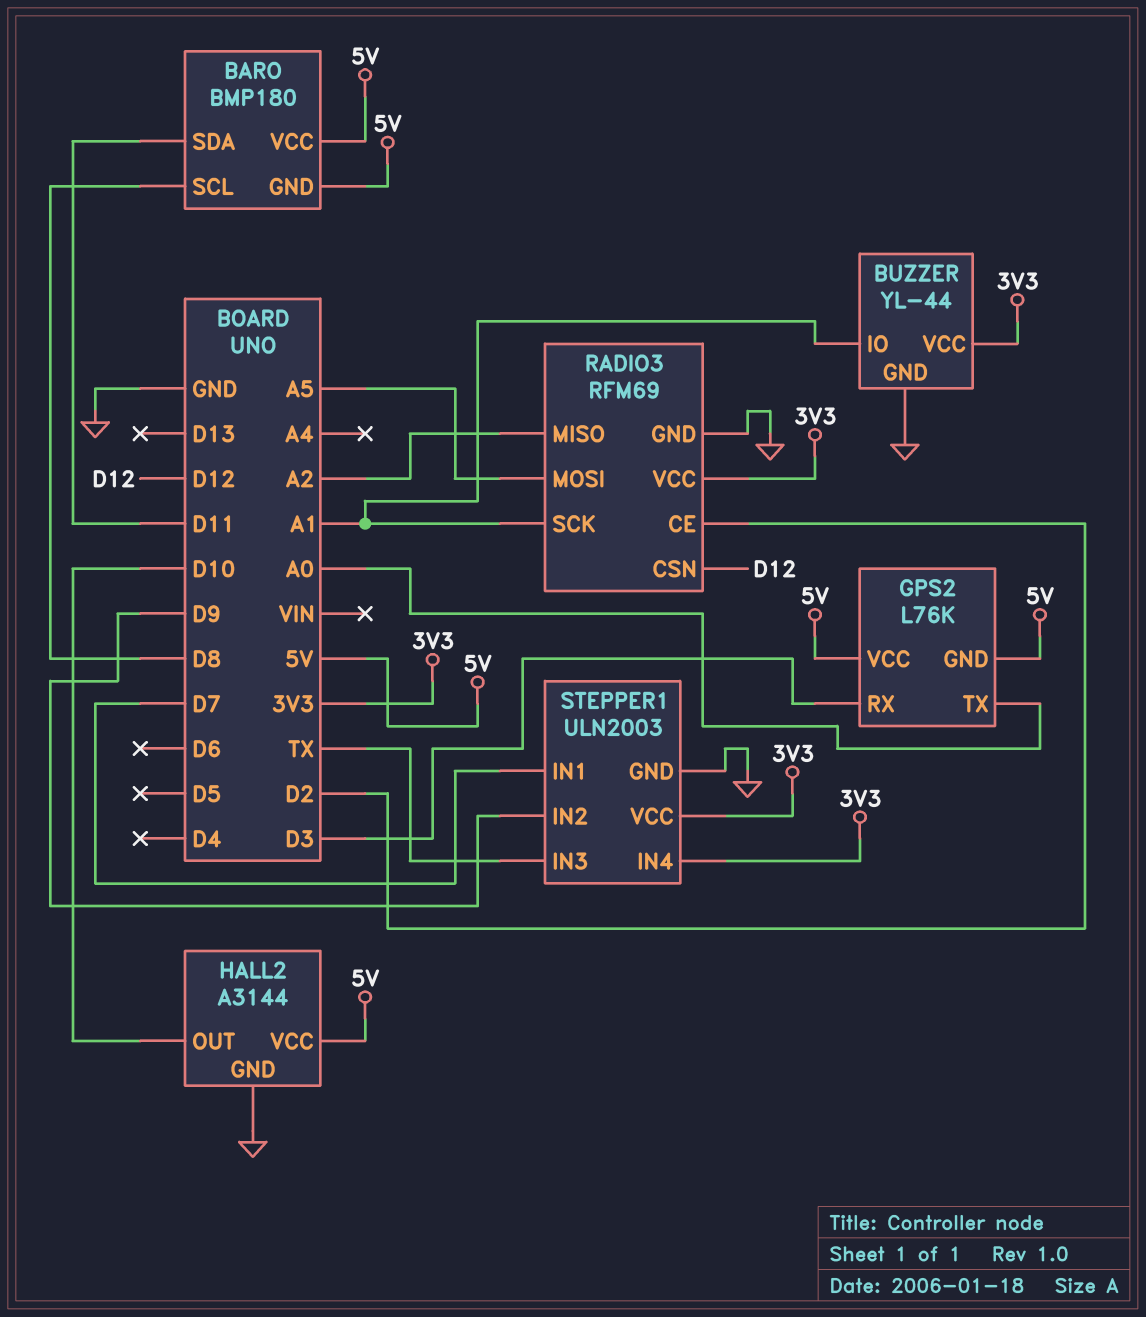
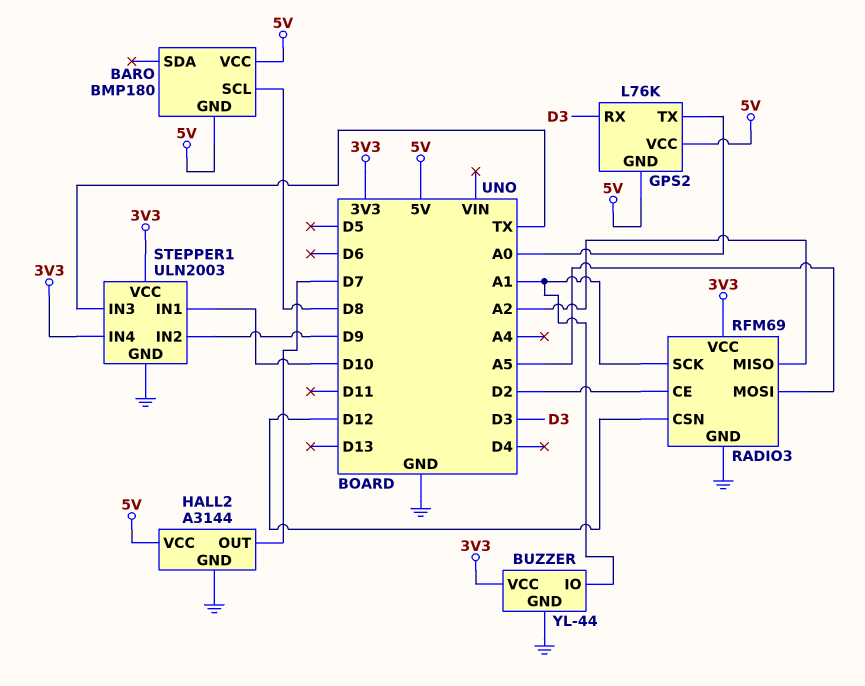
BARO pin SDA: D11 -> none
HALL2 pin OUT: D10 -> D7
STEPPER1 pin IN1: D7 -> D10

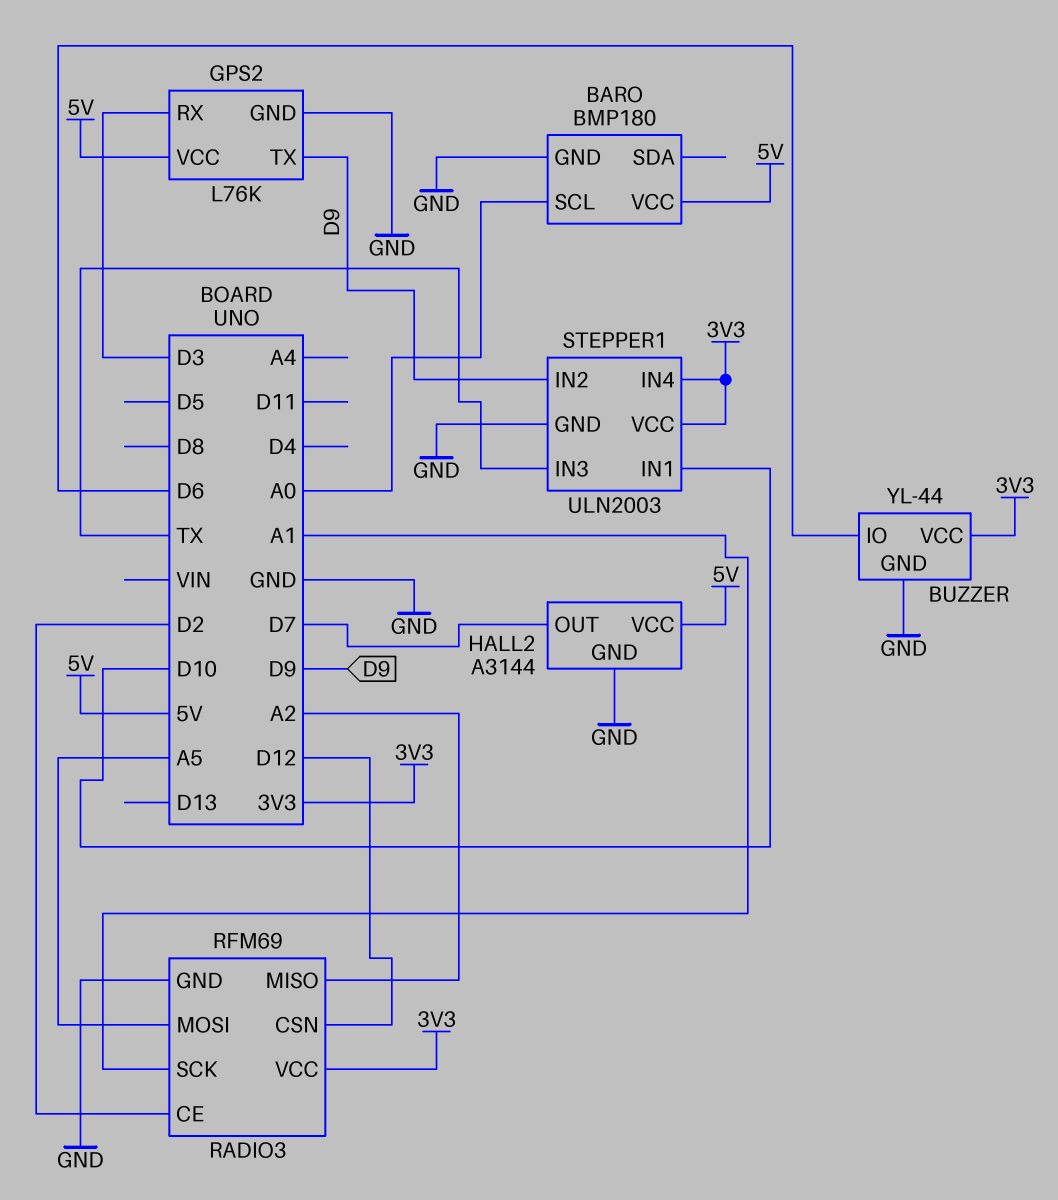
BARO pin GND: 5V -> GND
BARO pin SCL: D8 -> A0
BUZZER pin IO: A1 -> D6
GPS2 pin GND: 5V -> GND
GPS2 pin TX: A0 -> D9

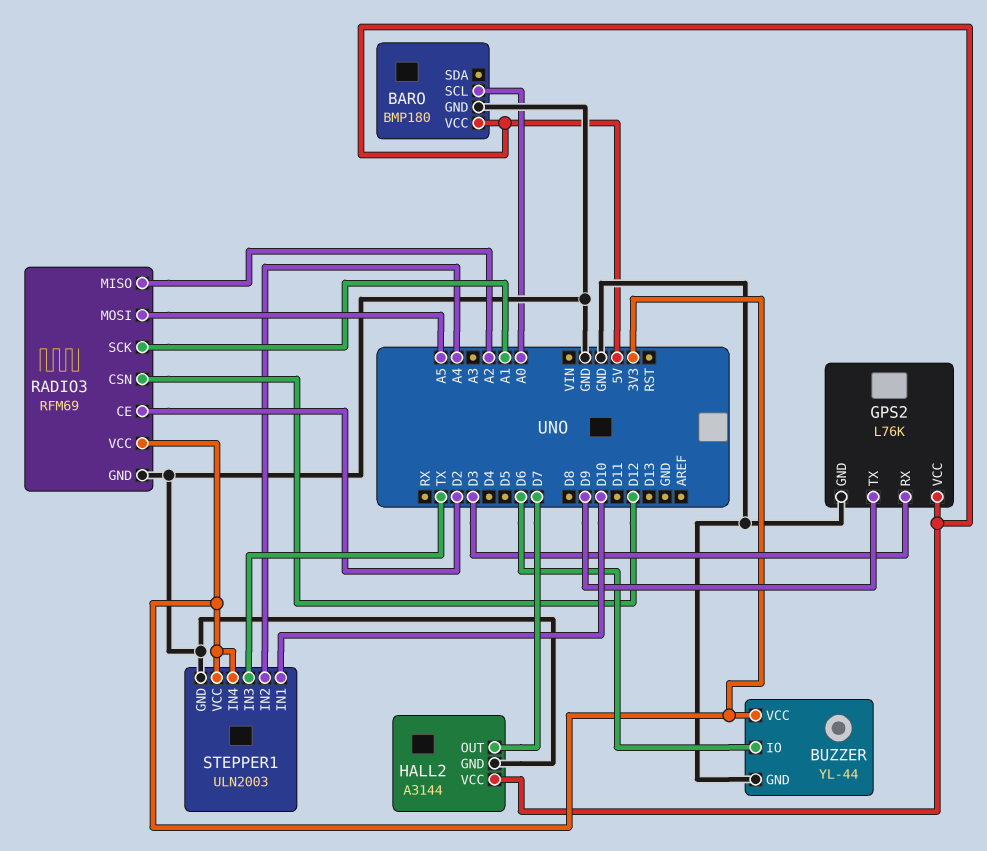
STEPPER1 pin IN2: D9 -> A4

